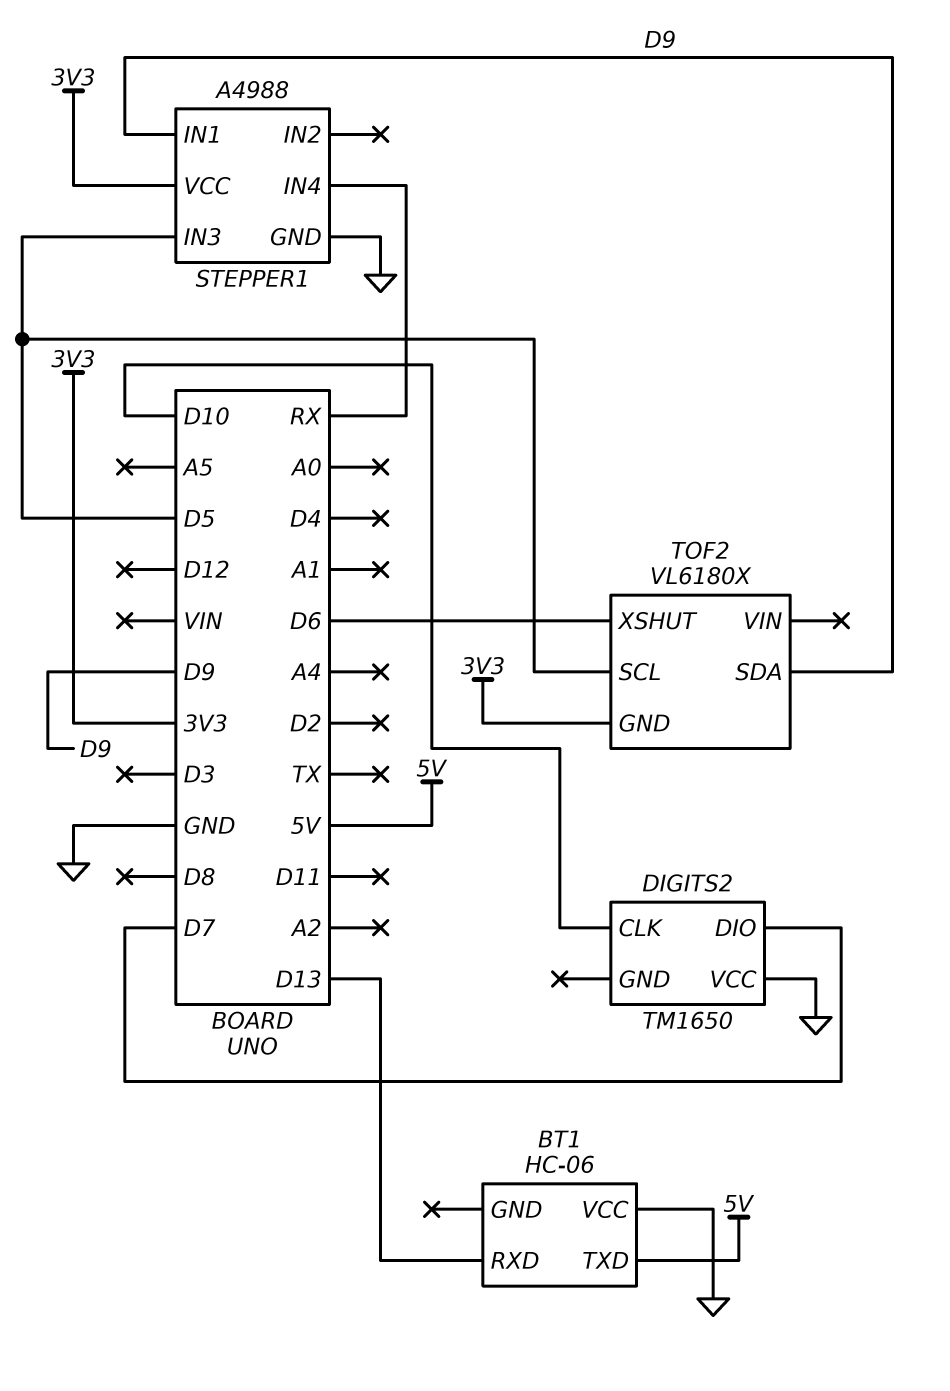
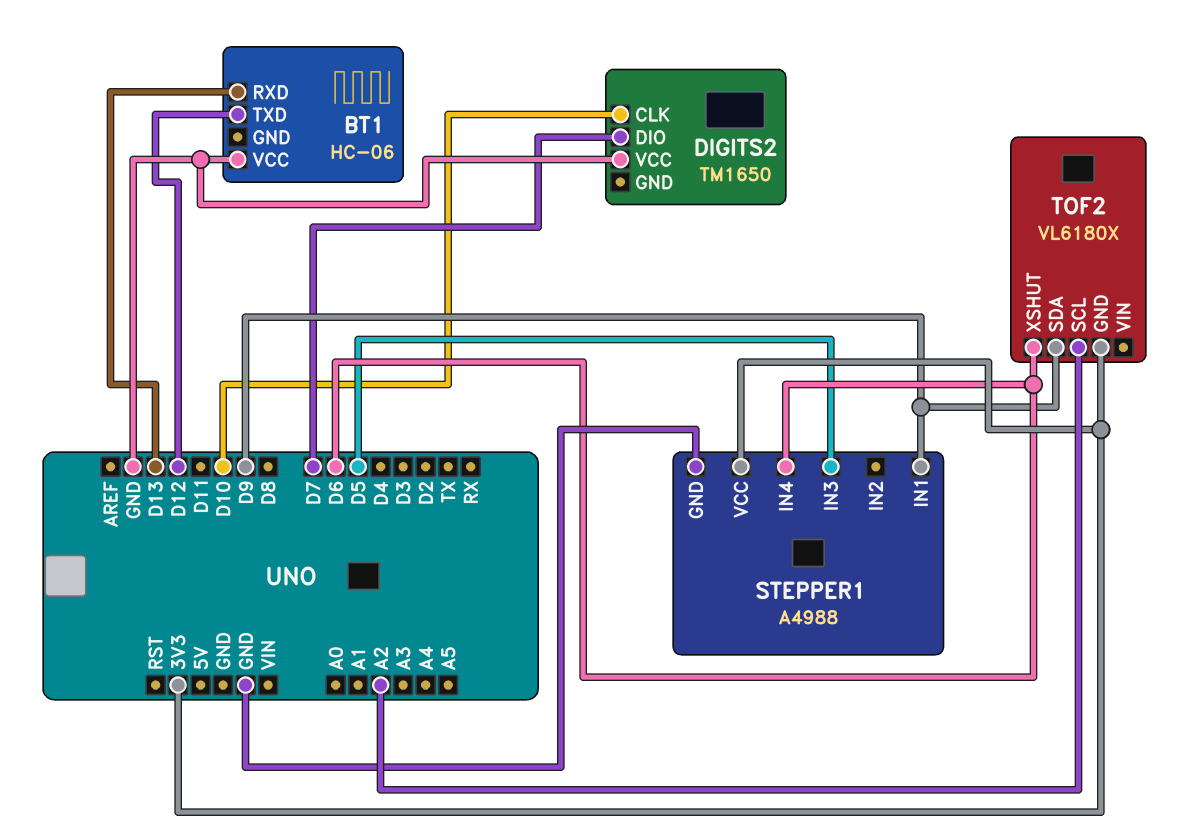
BT1 pin TXD: 5V -> D12
STEPPER1 pin IN4: RX -> D6
TOF2 pin SCL: D5 -> A2

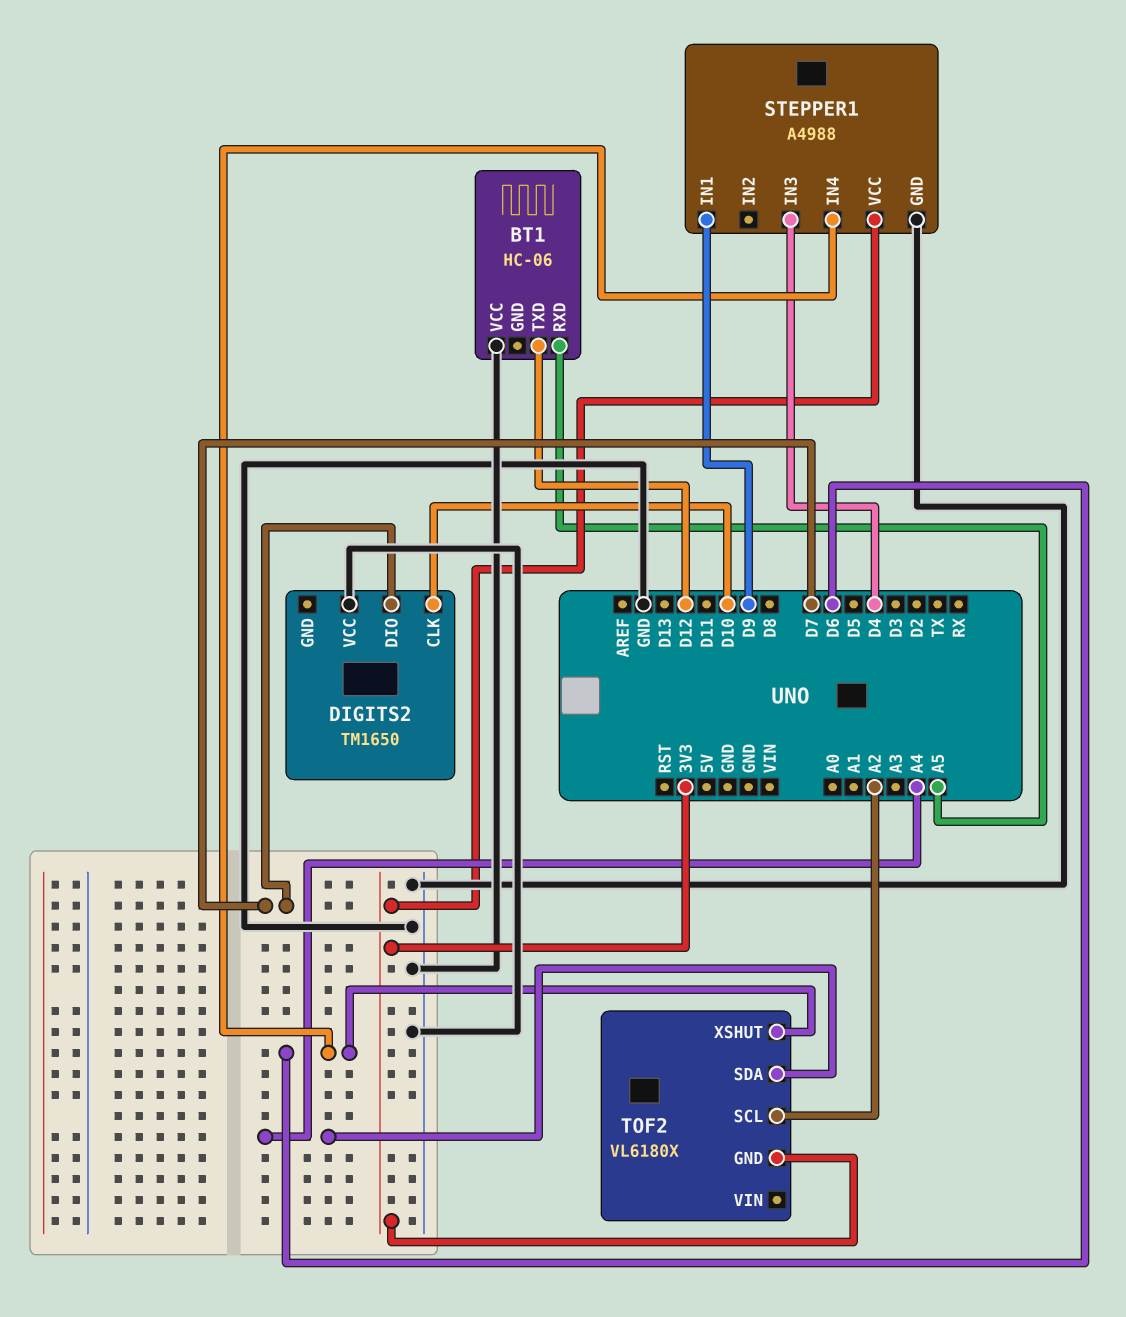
BT1 pin RXD: D13 -> A5
STEPPER1 pin IN3: D5 -> D4
TOF2 pin SDA: D9 -> A4

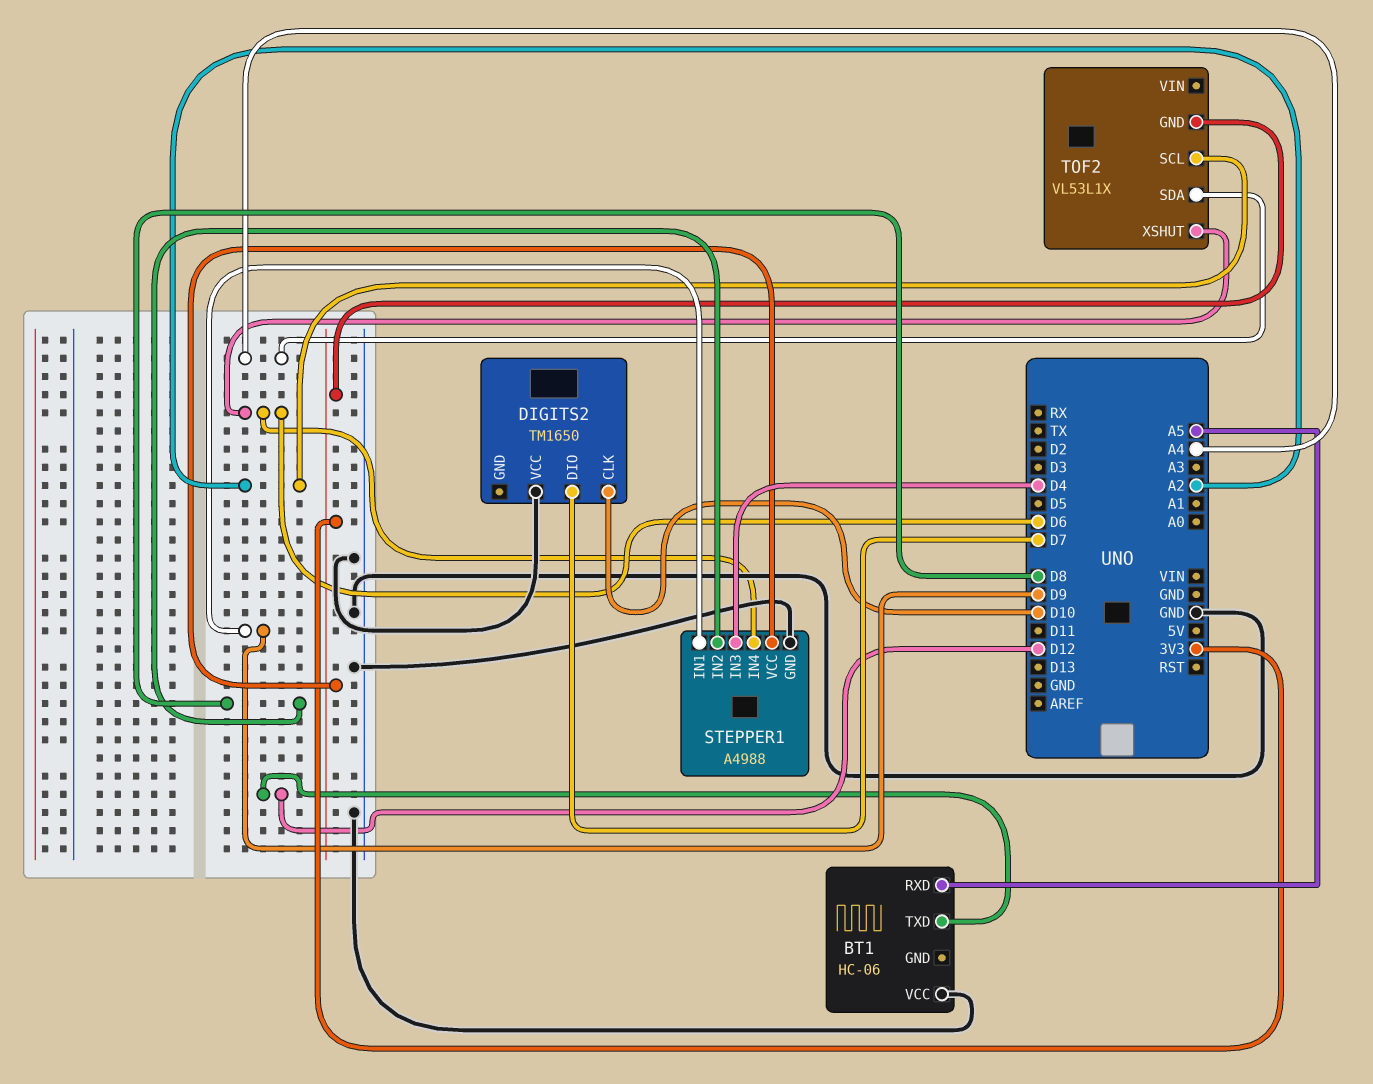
STEPPER1 pin IN2: none -> D8
TOF2: VL6180X -> VL53L1X

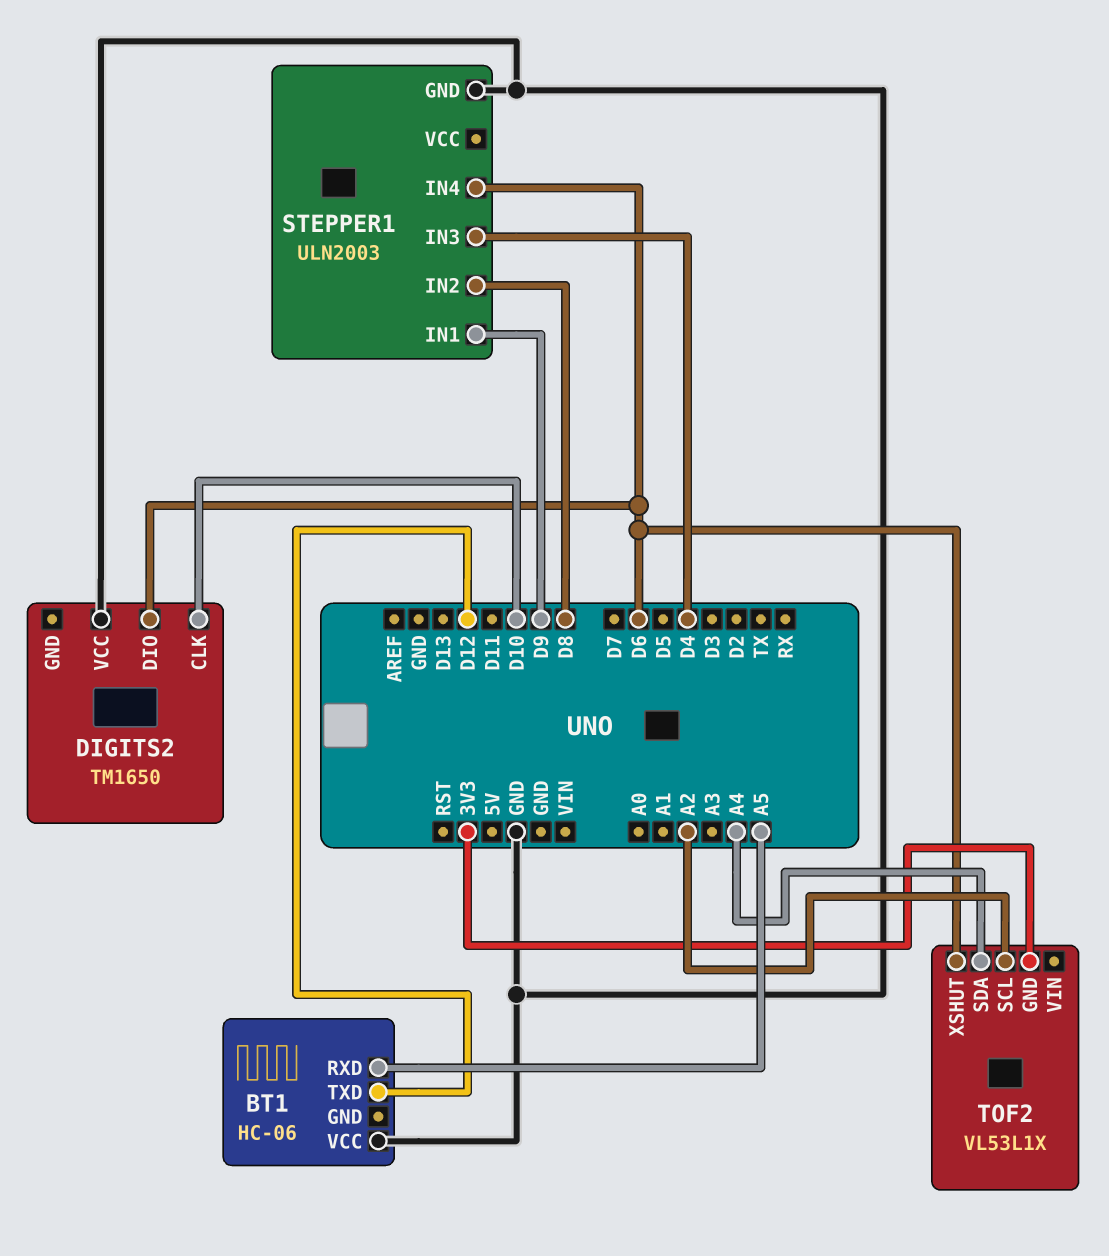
DIGITS2 pin DIO: D7 -> D6
STEPPER1: A4988 -> ULN2003
STEPPER1 pin VCC: 3V3 -> none

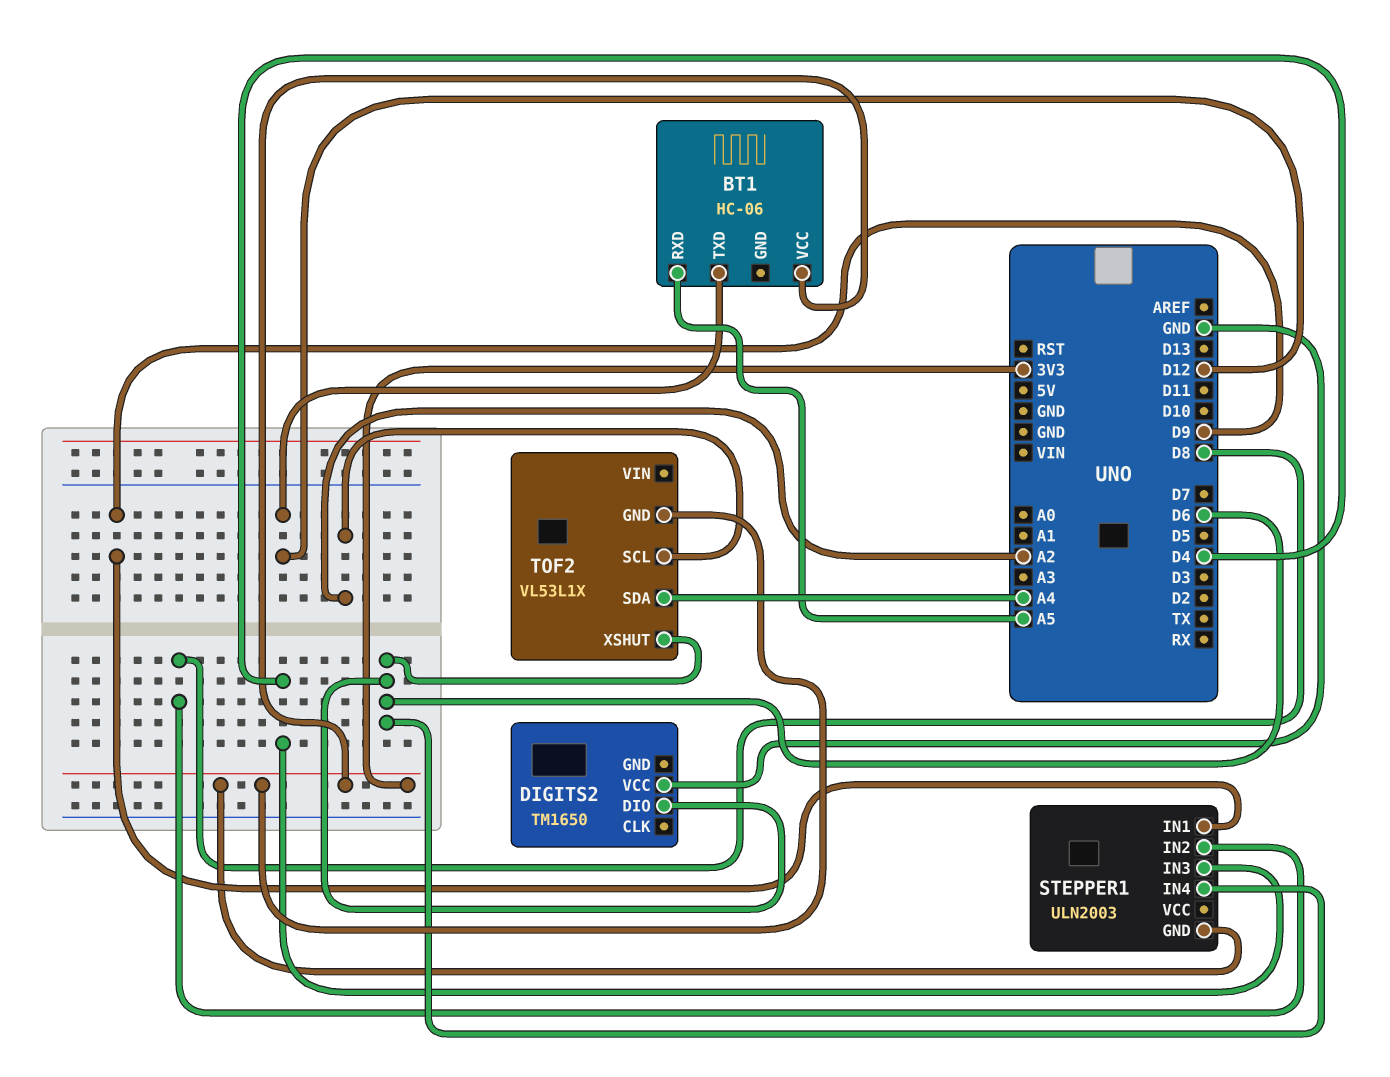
BT1 pin VCC: GND -> 3V3
DIGITS2 pin CLK: D10 -> none
STEPPER1 pin GND: GND -> 3V3

